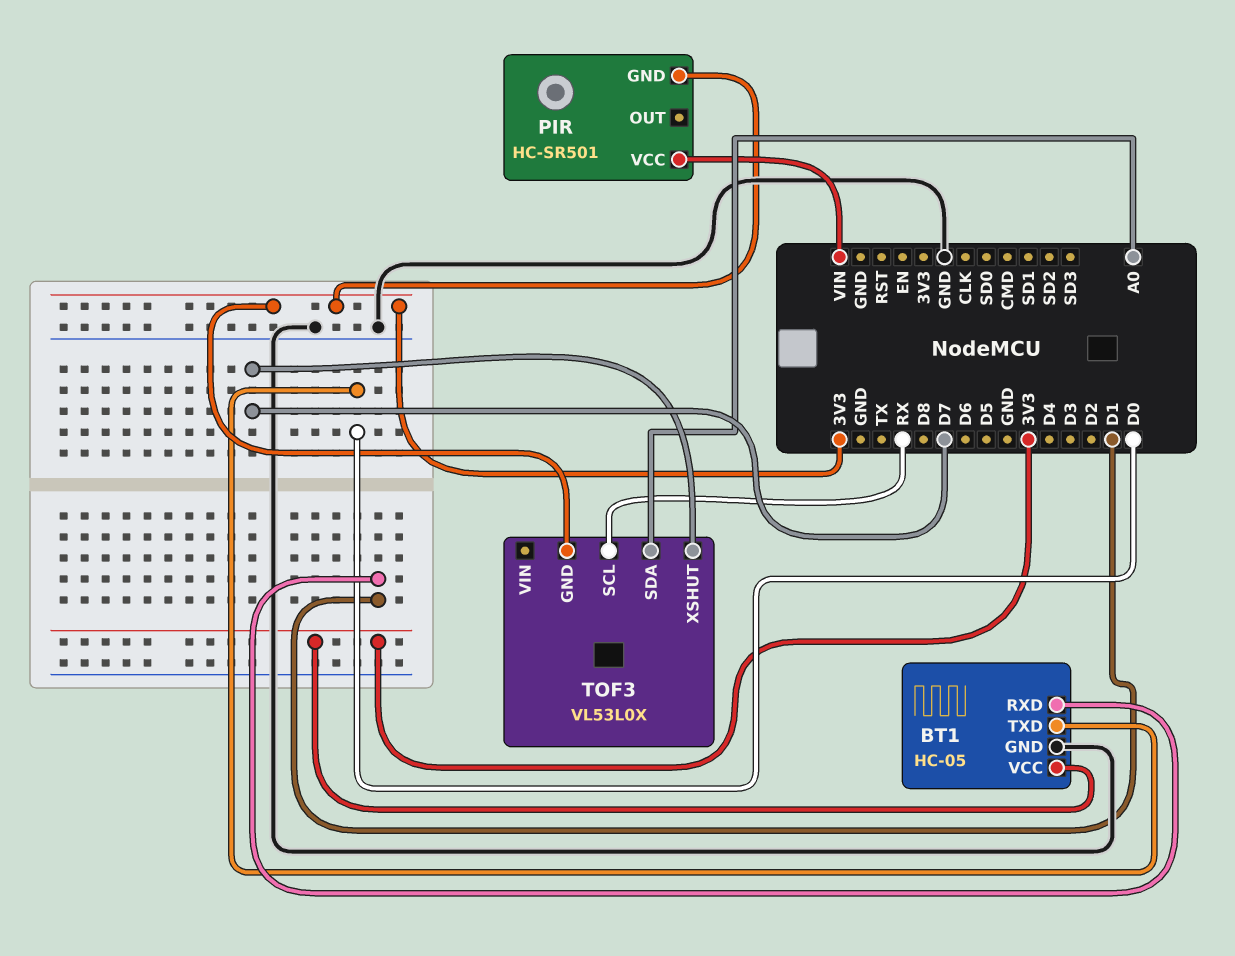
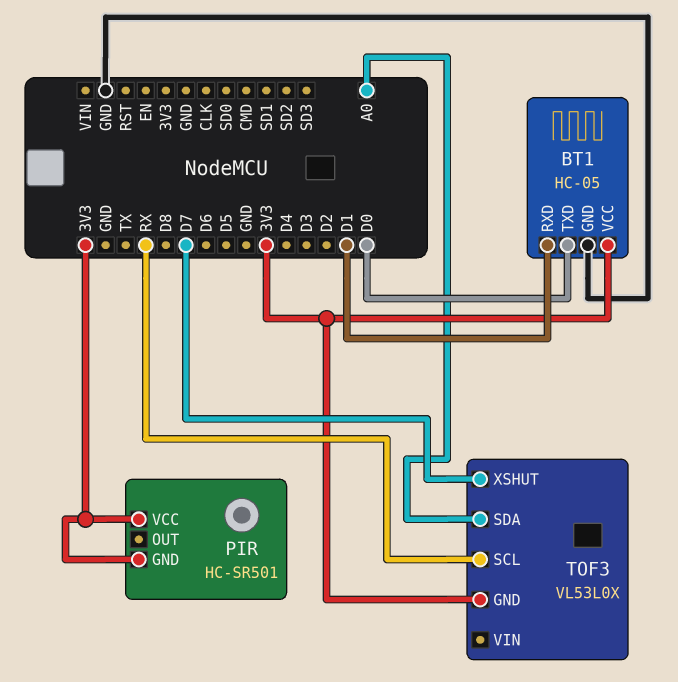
PIR pin VCC: VIN -> 3V3

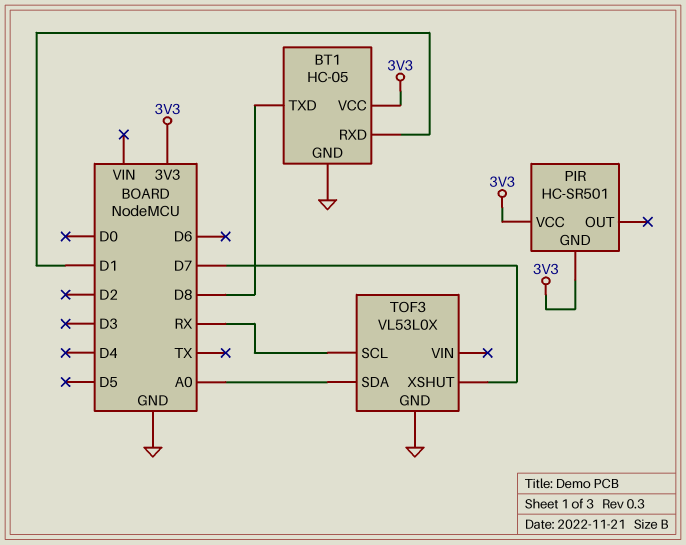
BT1 pin TXD: D0 -> D8
TOF3 pin GND: 3V3 -> GND

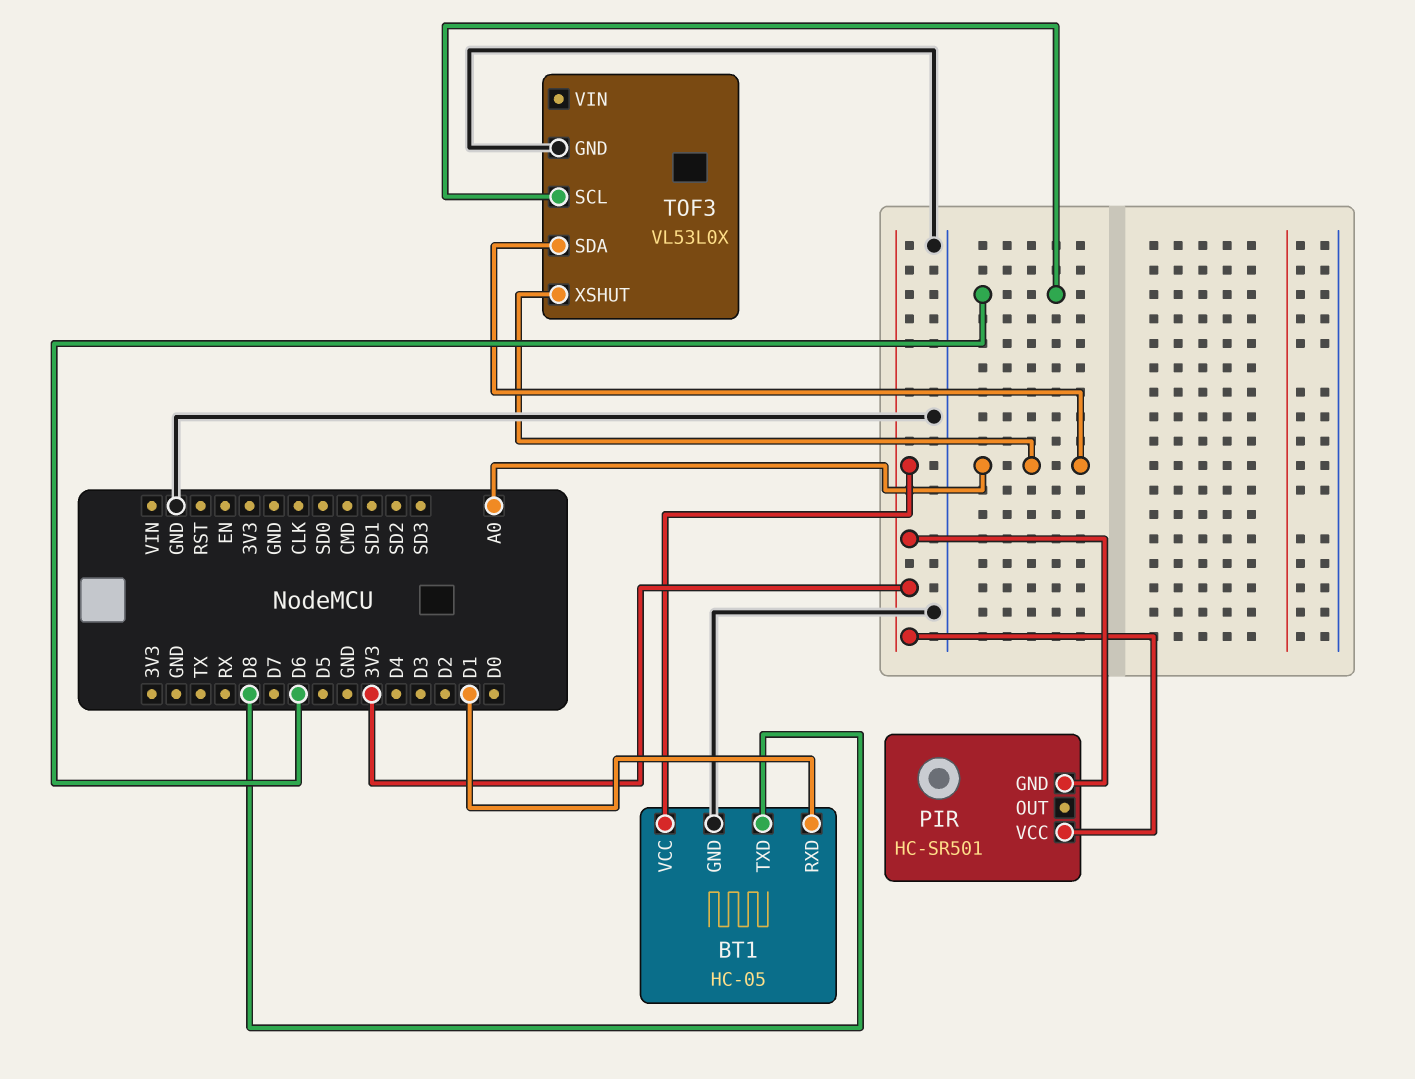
TOF3 pin SCL: RX -> D6
TOF3 pin XSHUT: D7 -> A0

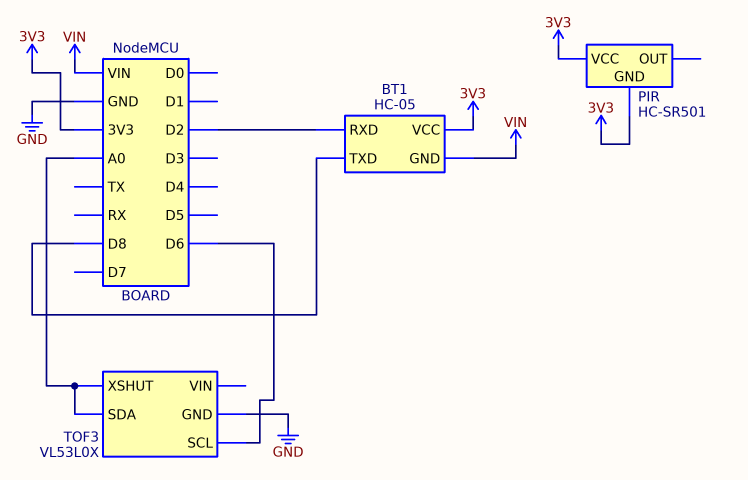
BT1 pin GND: GND -> VIN
BT1 pin RXD: D1 -> D2

